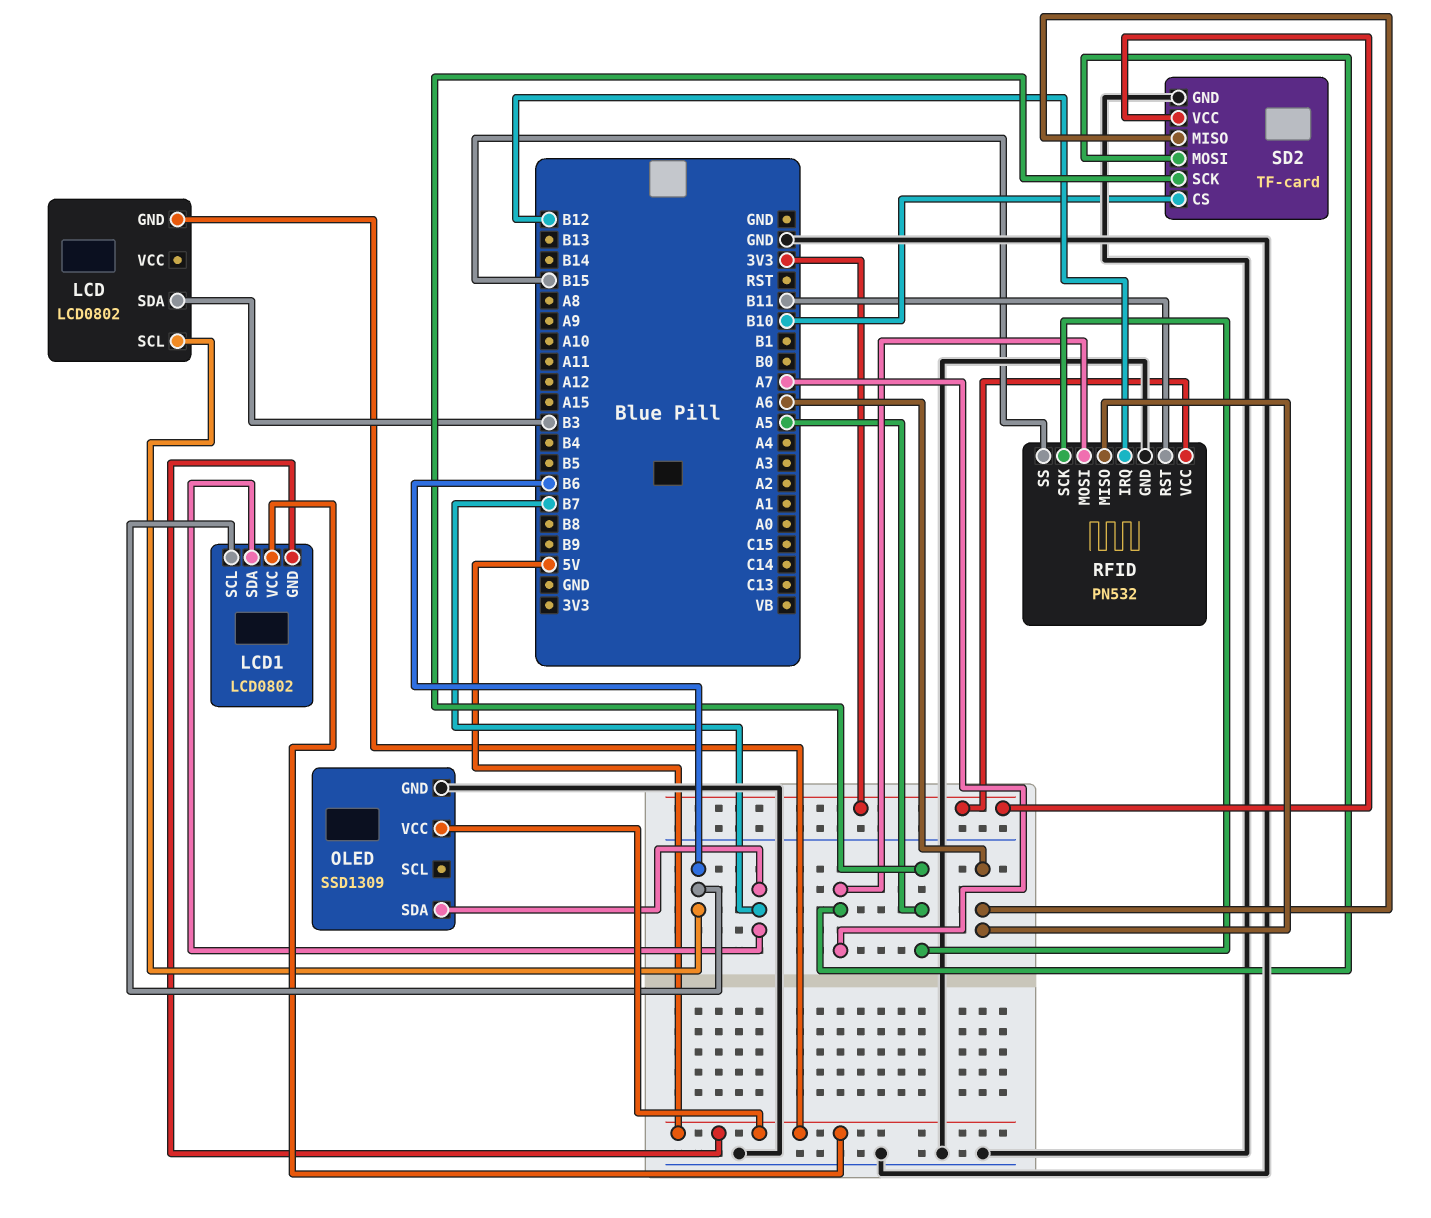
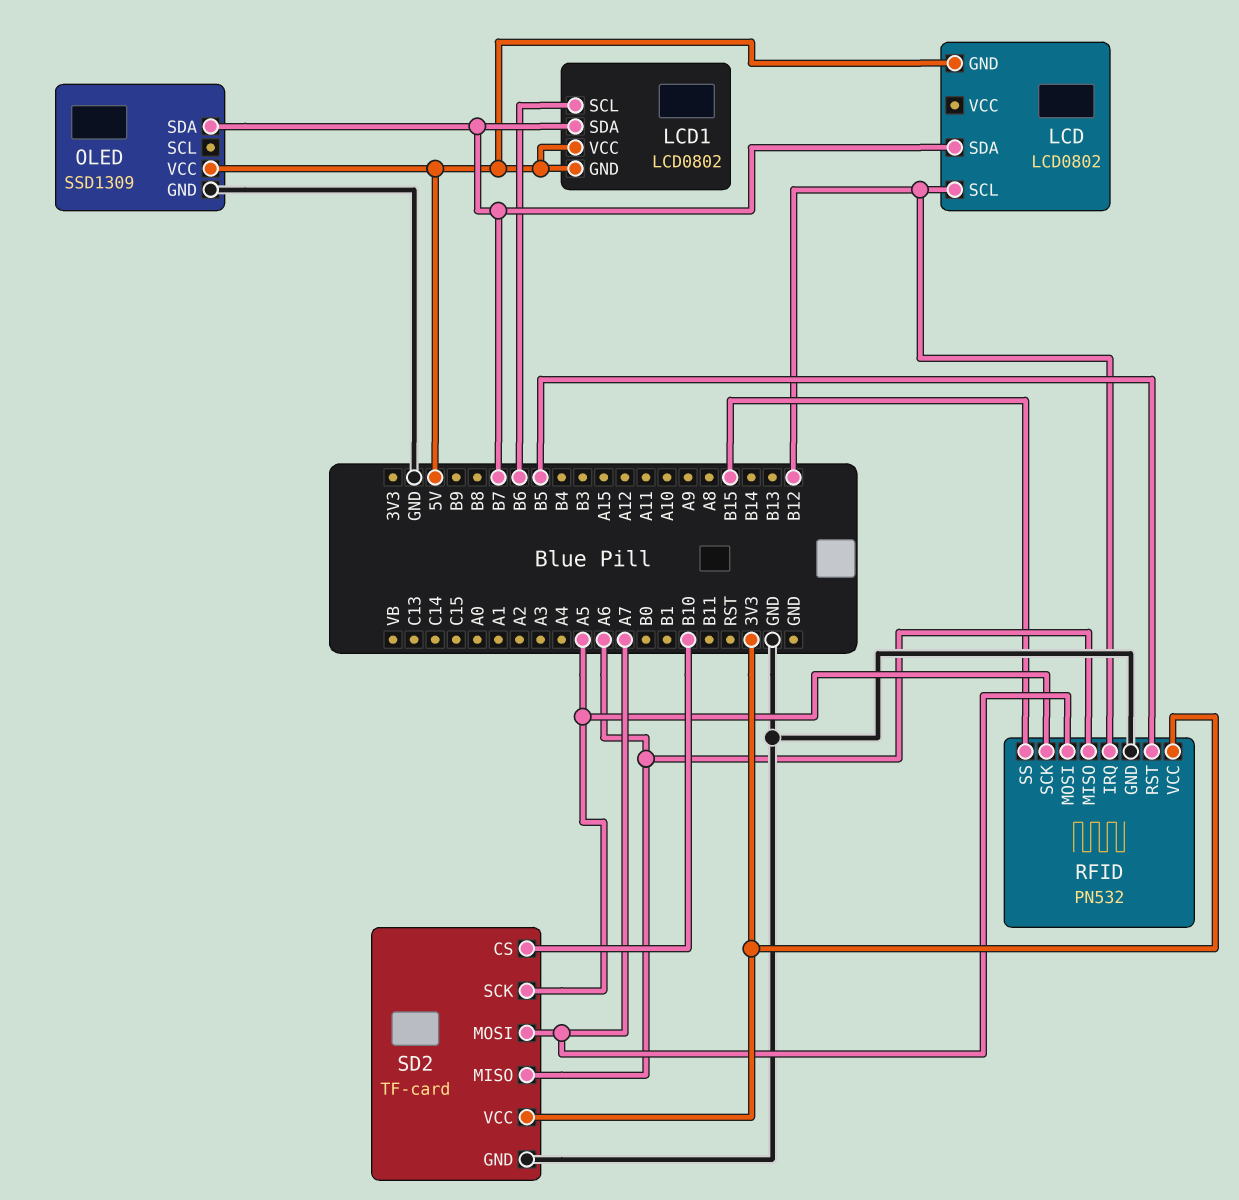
LCD pin SCL: B6 -> B12
LCD pin SDA: B3 -> B7
RFID pin RST: B11 -> B5

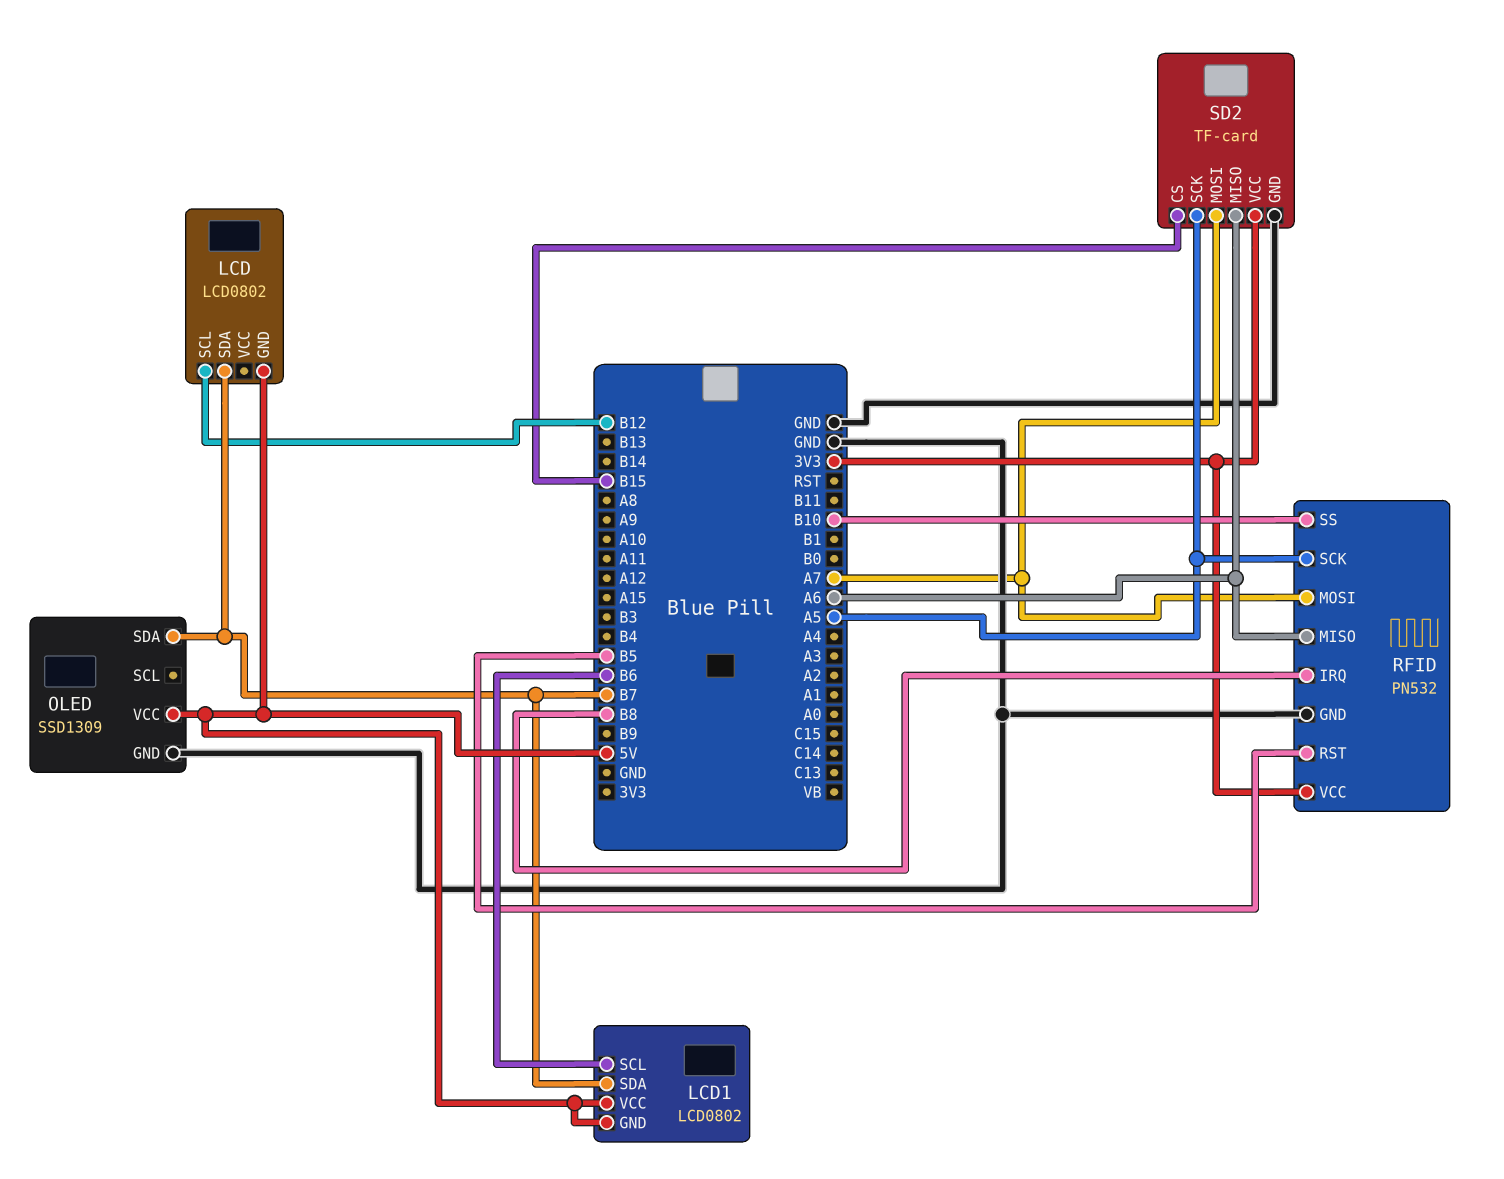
RFID pin IRQ: B12 -> B8
RFID pin SS: B15 -> B10
SD2 pin CS: B10 -> B15

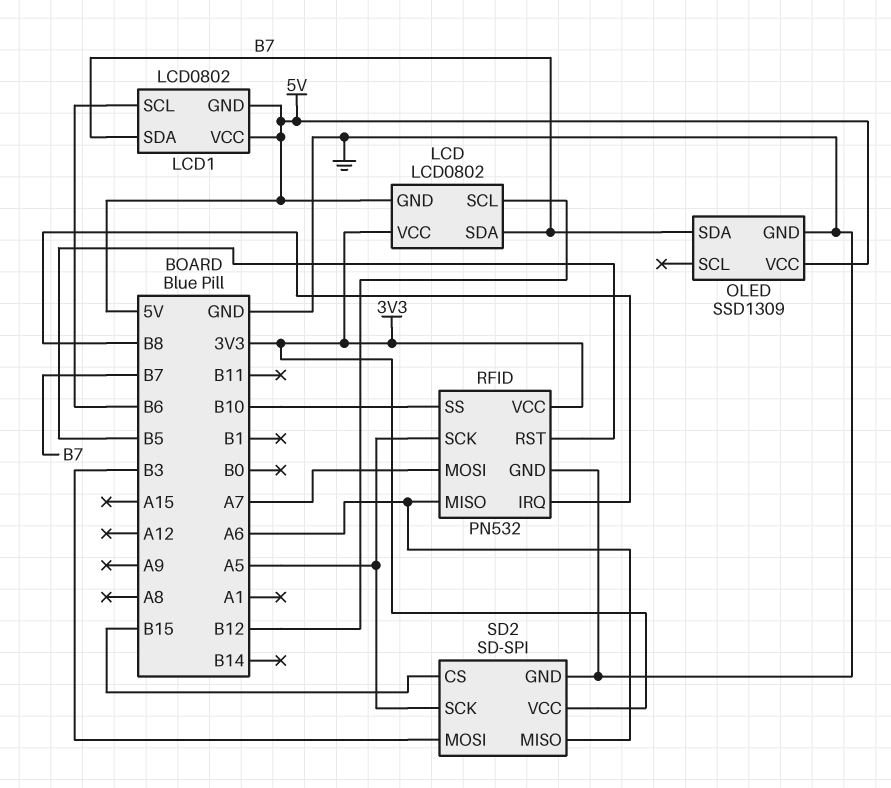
LCD pin VCC: none -> 3V3
SD2: TF-card -> SD-SPI
SD2 pin MOSI: A7 -> B3

